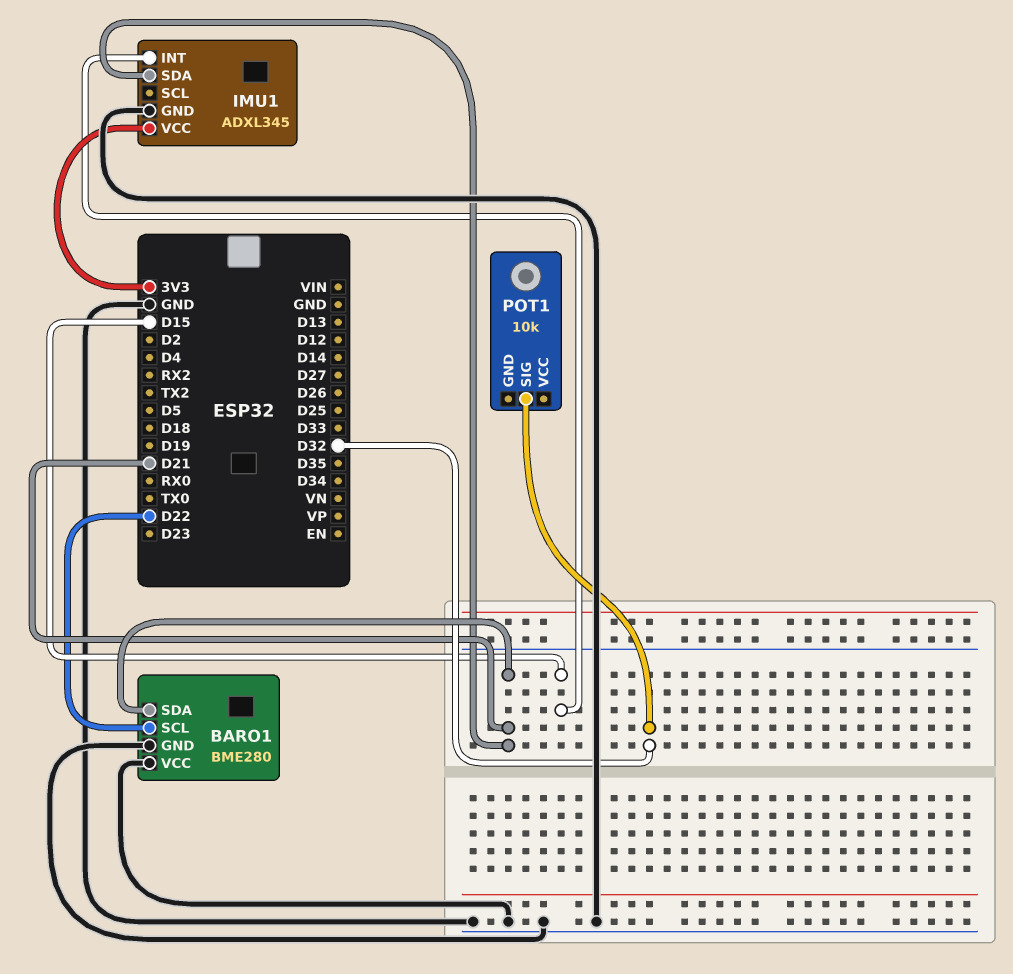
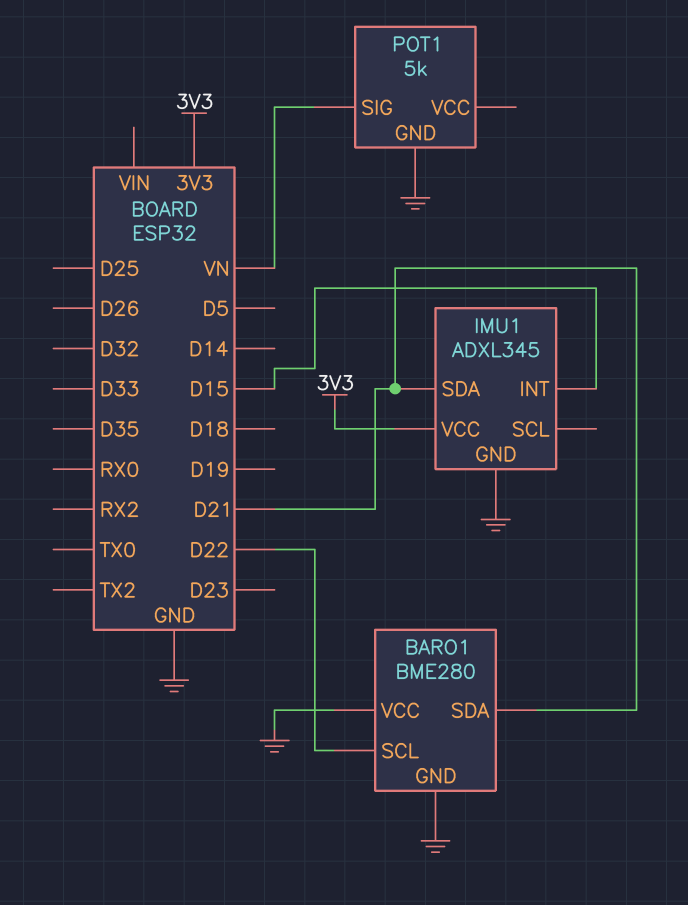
POT1: 10k -> 5k
POT1 pin GND: none -> GND
POT1 pin SIG: D32 -> VN

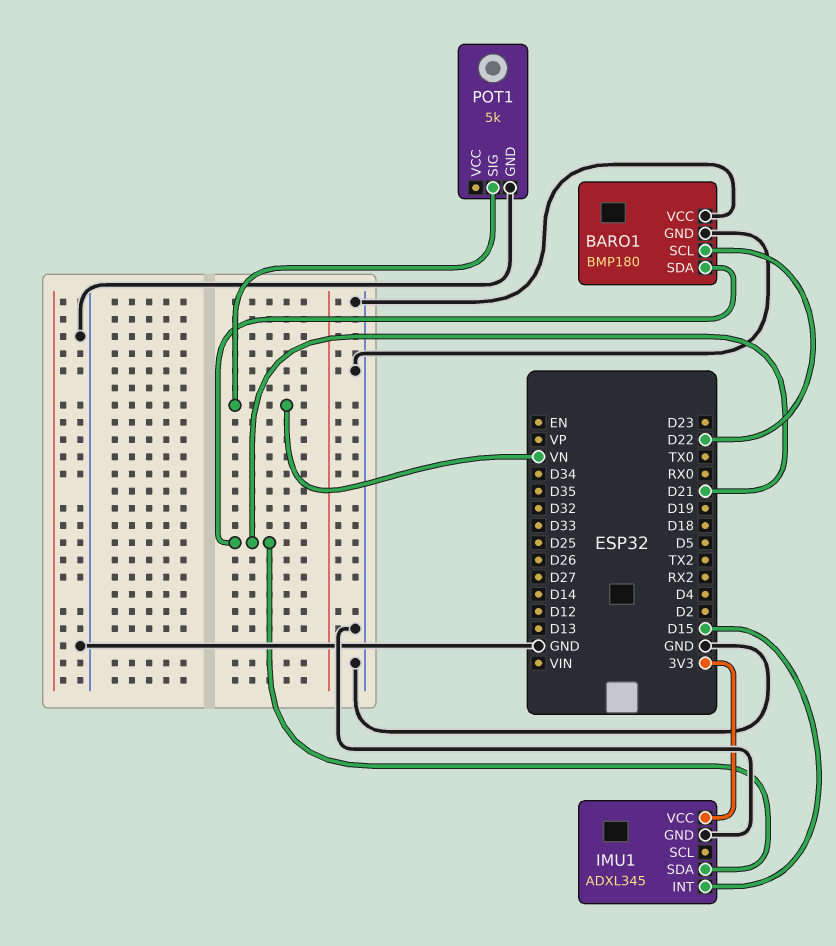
BARO1: BME280 -> BMP180

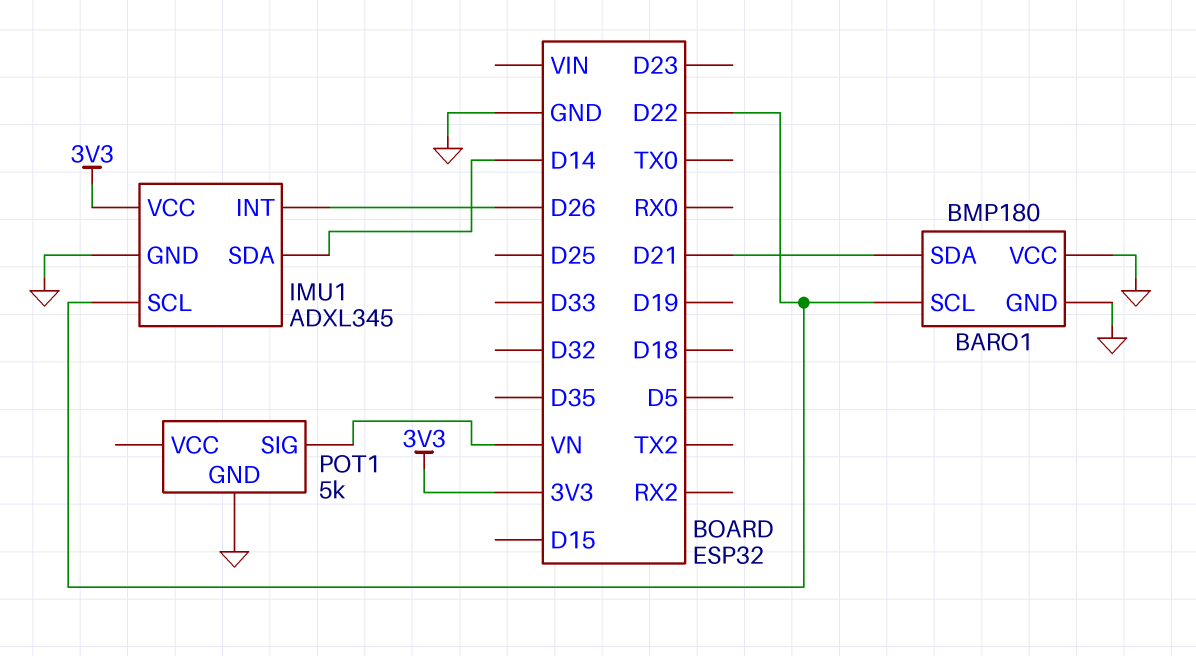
IMU1 pin INT: D15 -> D26
IMU1 pin SCL: none -> D22
IMU1 pin SDA: D21 -> D14

